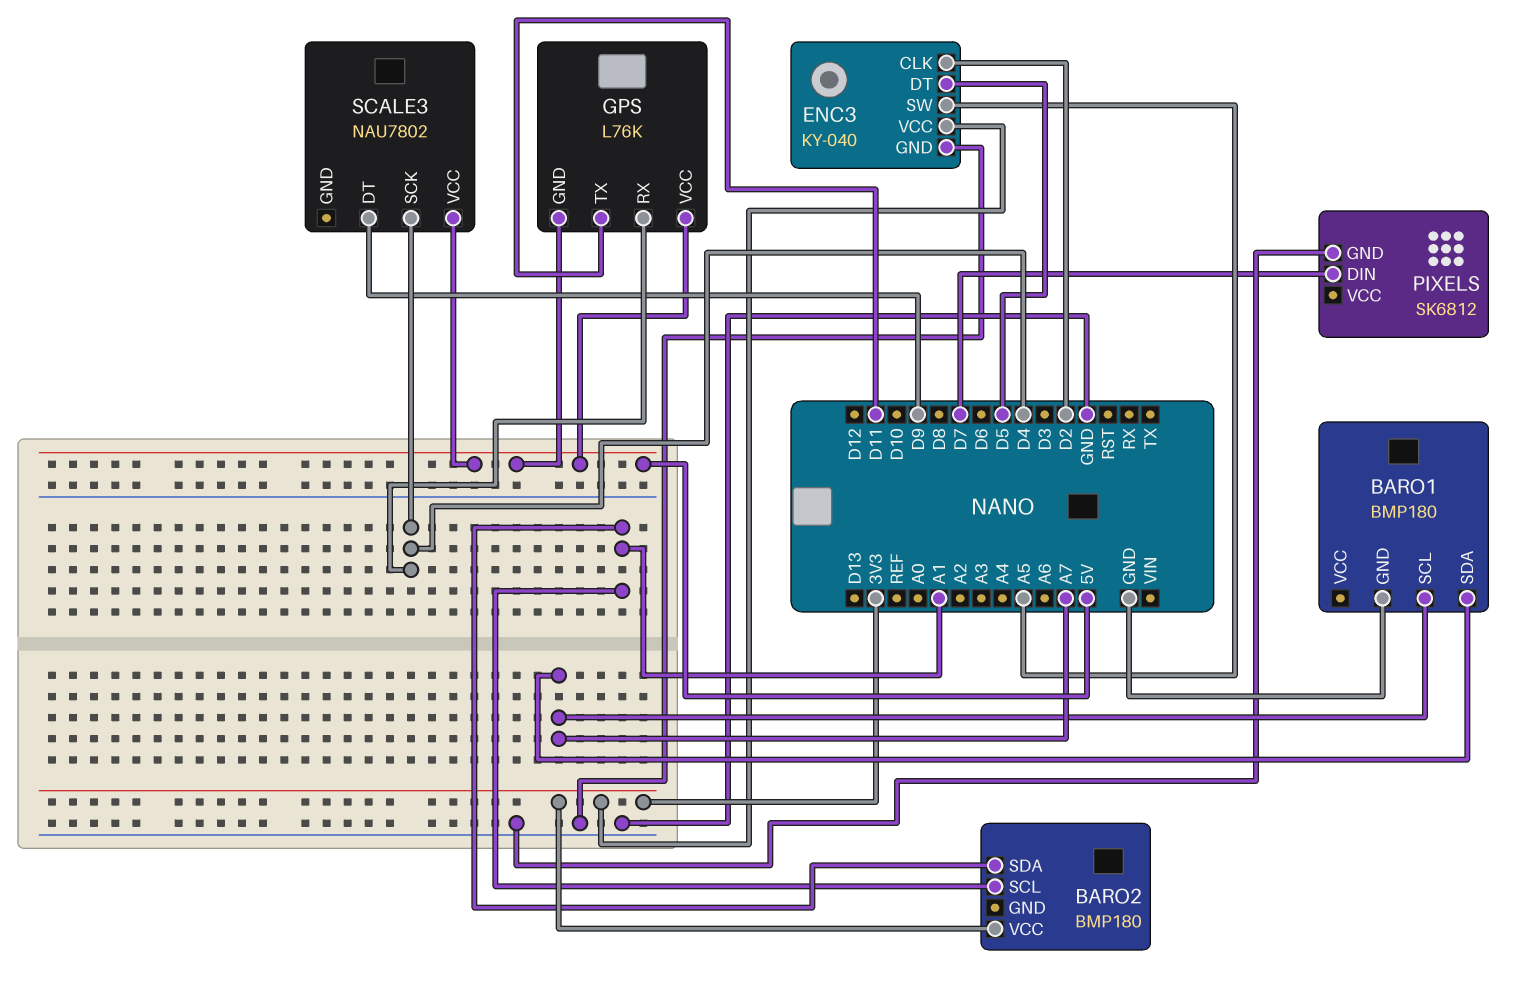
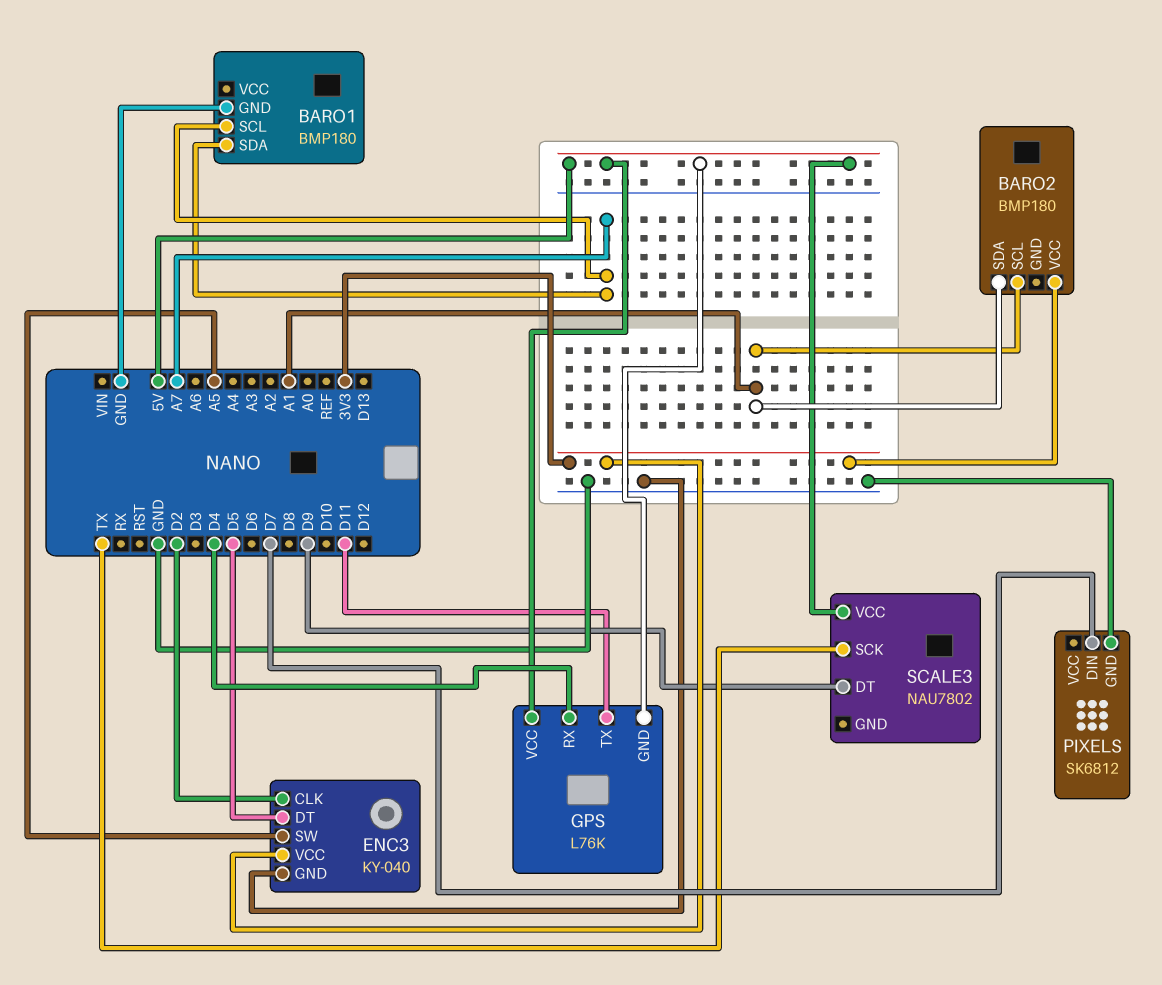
SCALE3 pin SCK: D4 -> TX

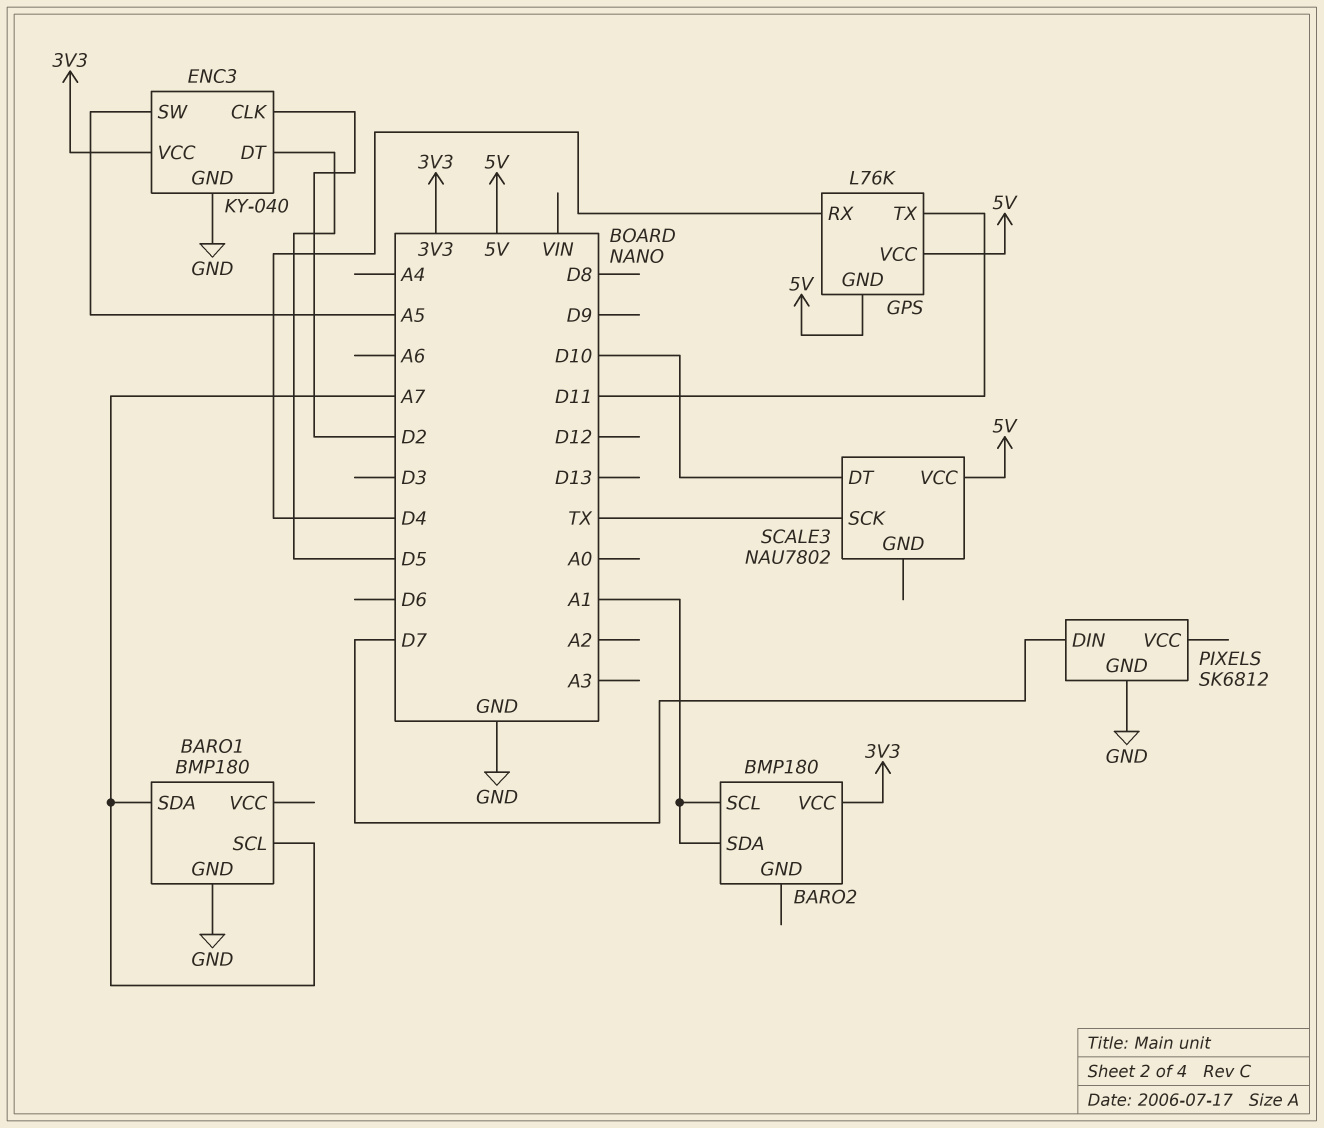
SCALE3 pin DT: D9 -> D10

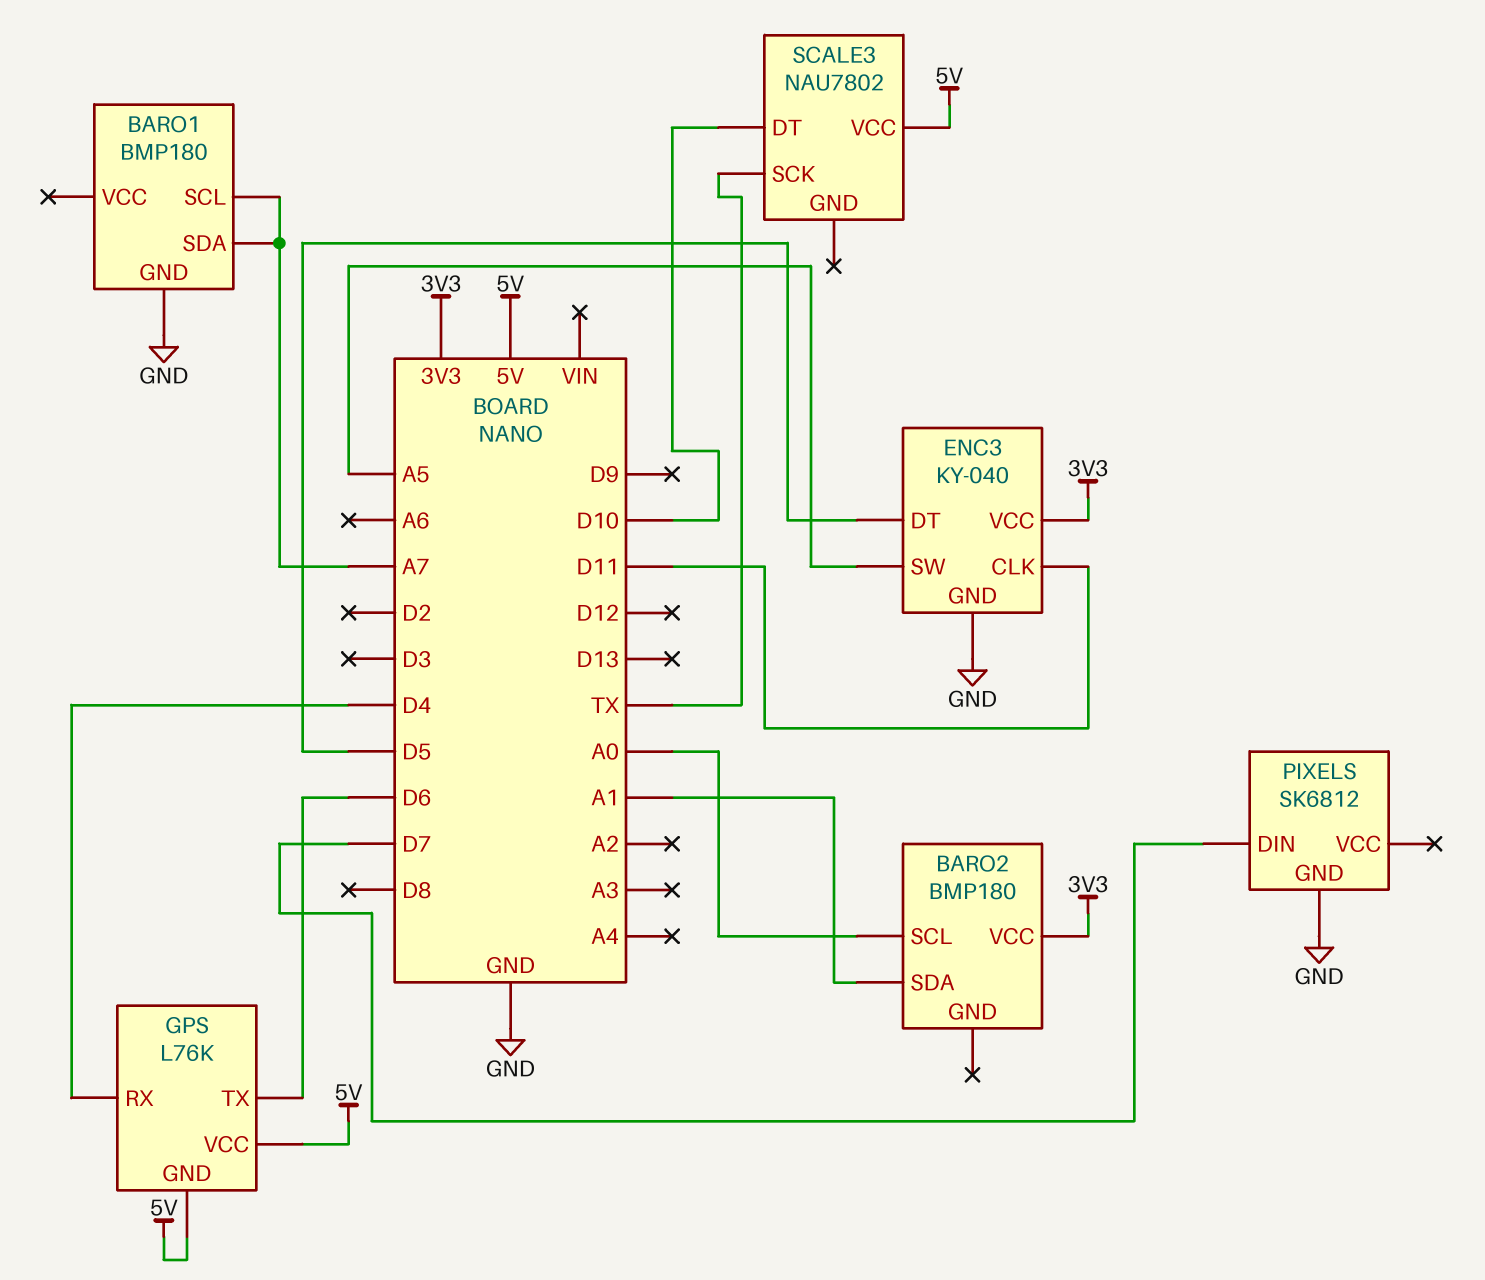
BARO2 pin SCL: A1 -> A0
ENC3 pin CLK: D2 -> D11
GPS pin TX: D11 -> D6

